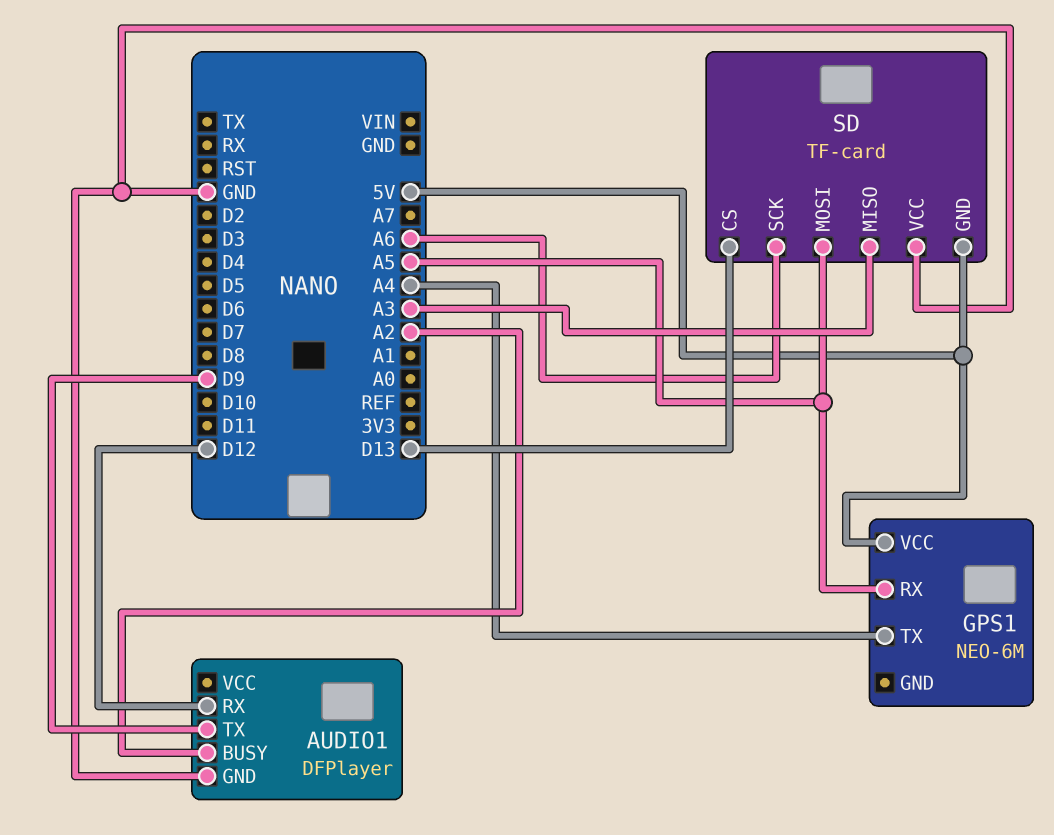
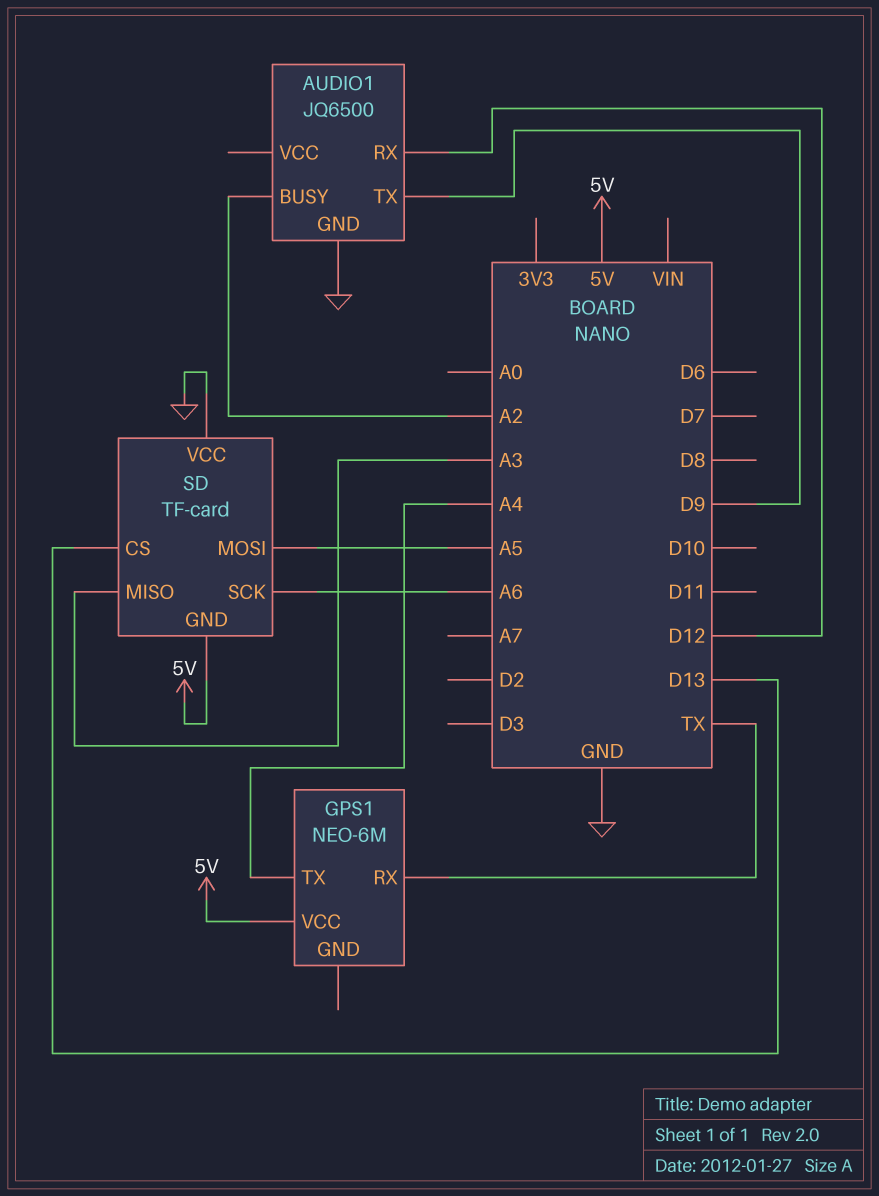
AUDIO1: DFPlayer -> JQ6500
GPS1 pin RX: A5 -> TX

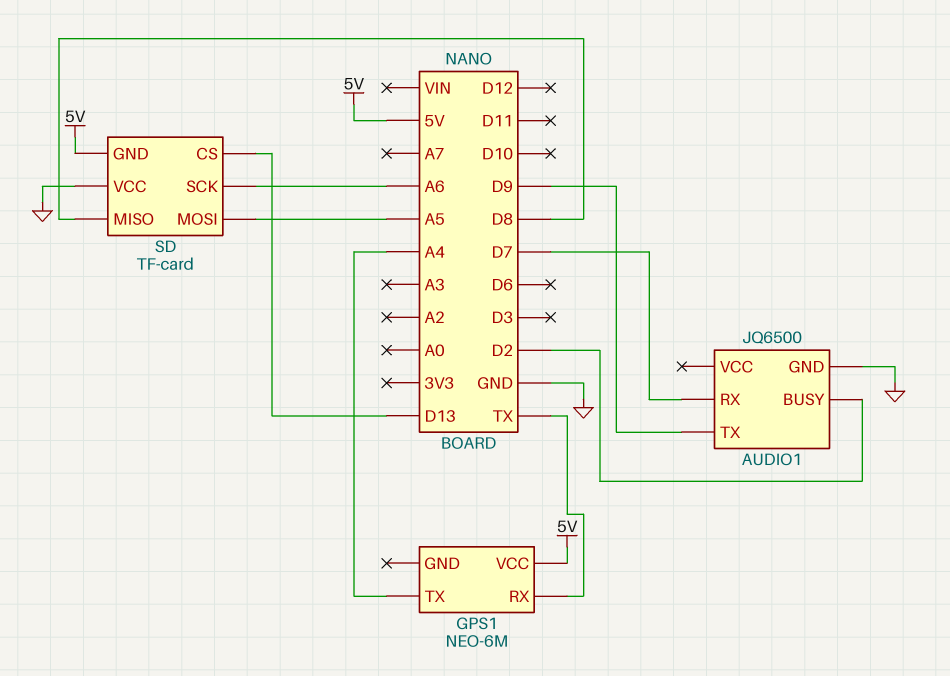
AUDIO1 pin BUSY: A2 -> D2
AUDIO1 pin RX: D12 -> D7
SD pin MISO: A3 -> D8

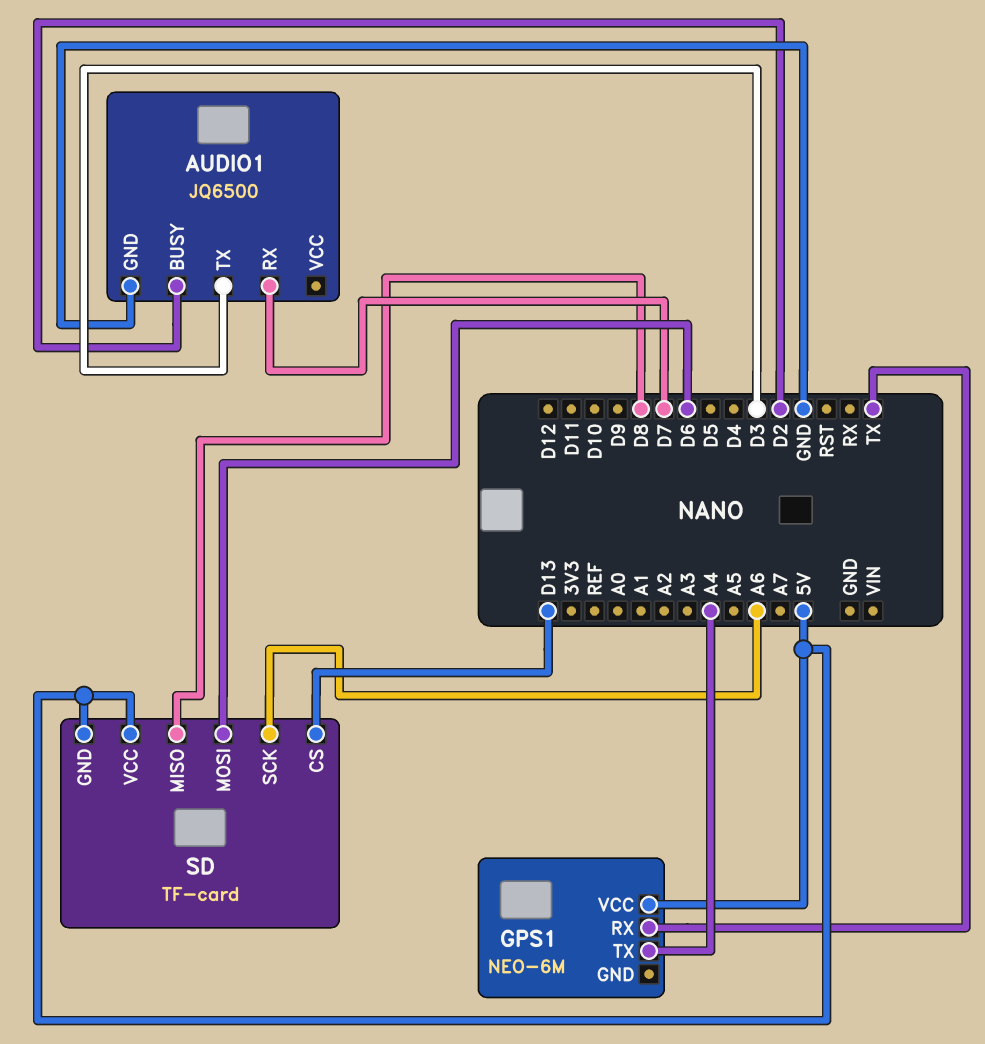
AUDIO1 pin TX: D9 -> D3
SD pin MOSI: A5 -> D6
SD pin VCC: GND -> 5V

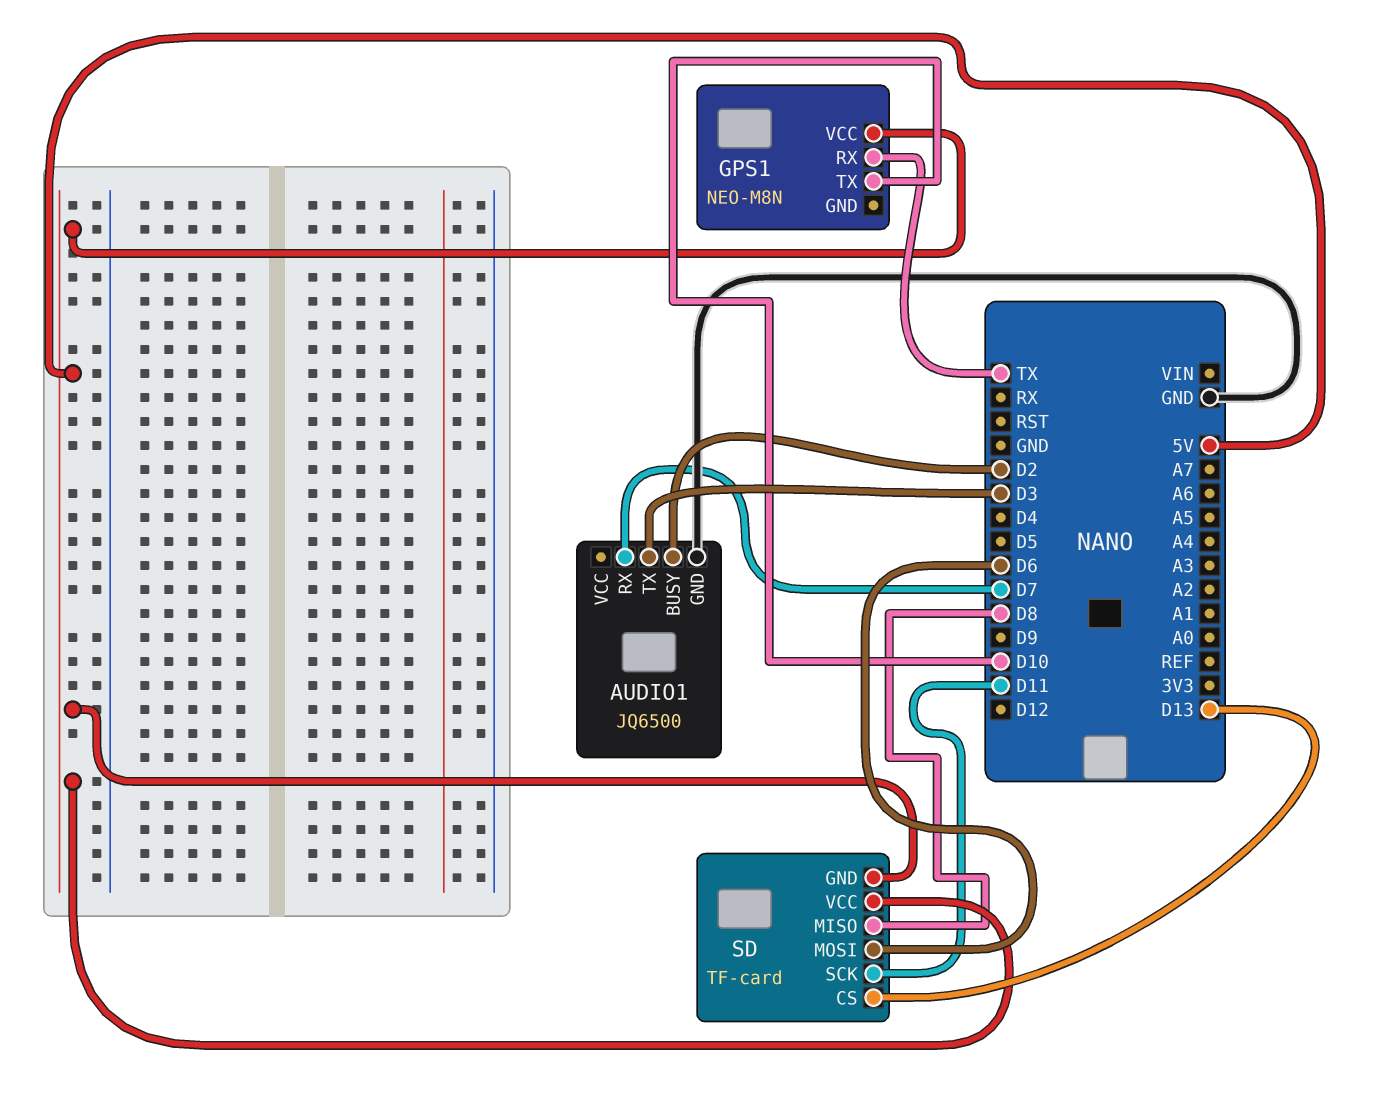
GPS1: NEO-6M -> NEO-M8N
GPS1 pin TX: A4 -> D10
SD pin SCK: A6 -> D11

